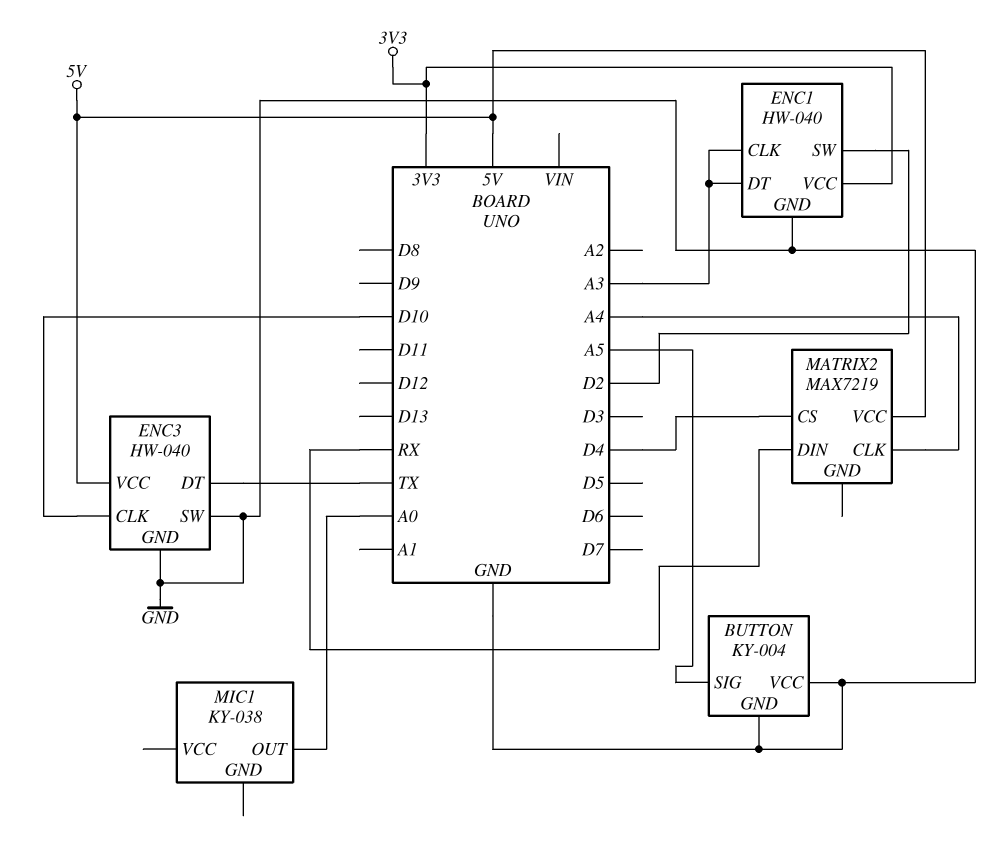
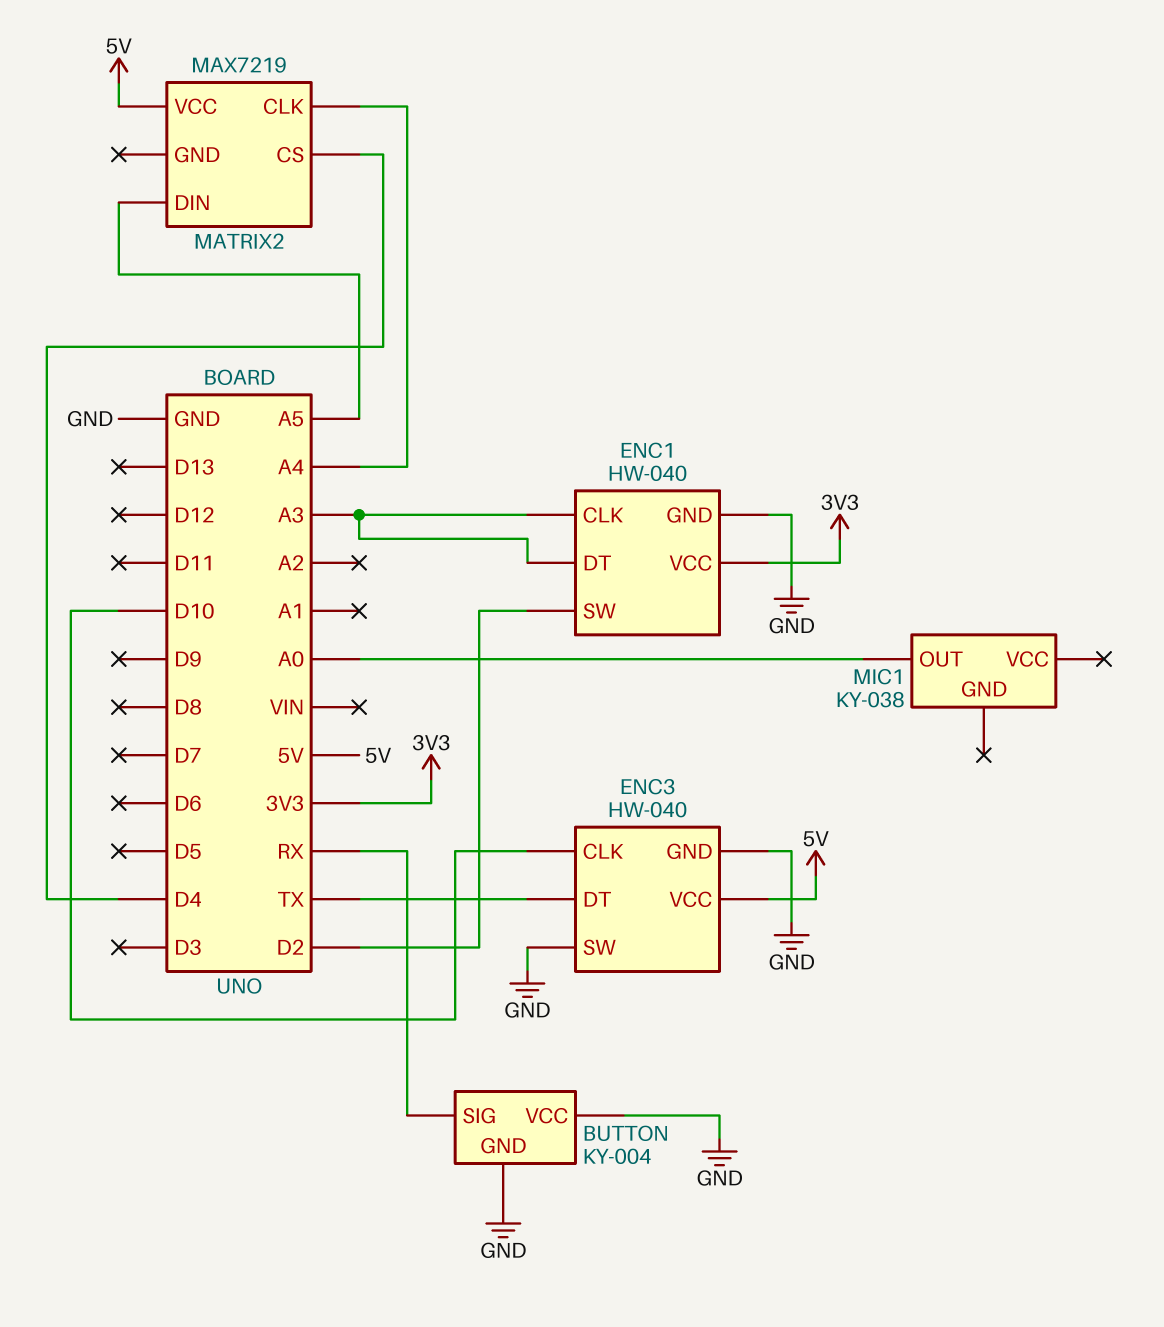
BUTTON pin SIG: A5 -> RX
MATRIX2 pin DIN: RX -> A5

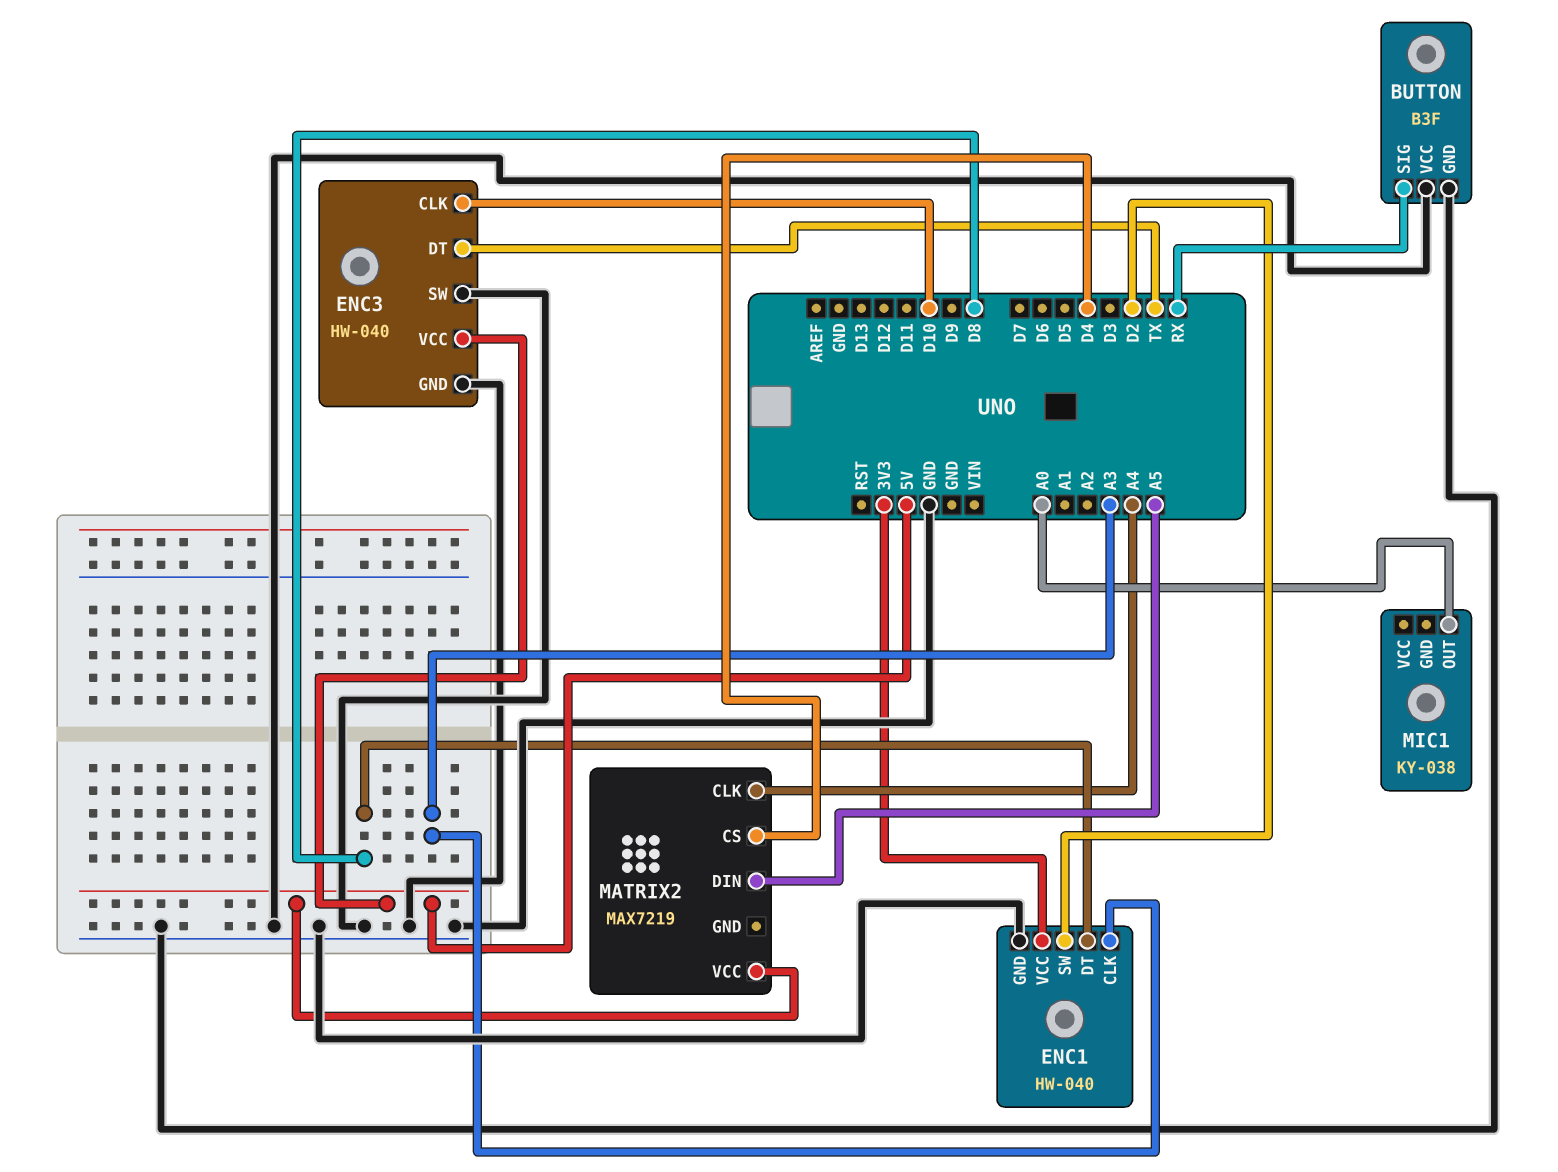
BUTTON: KY-004 -> B3F
ENC1 pin DT: A3 -> D8

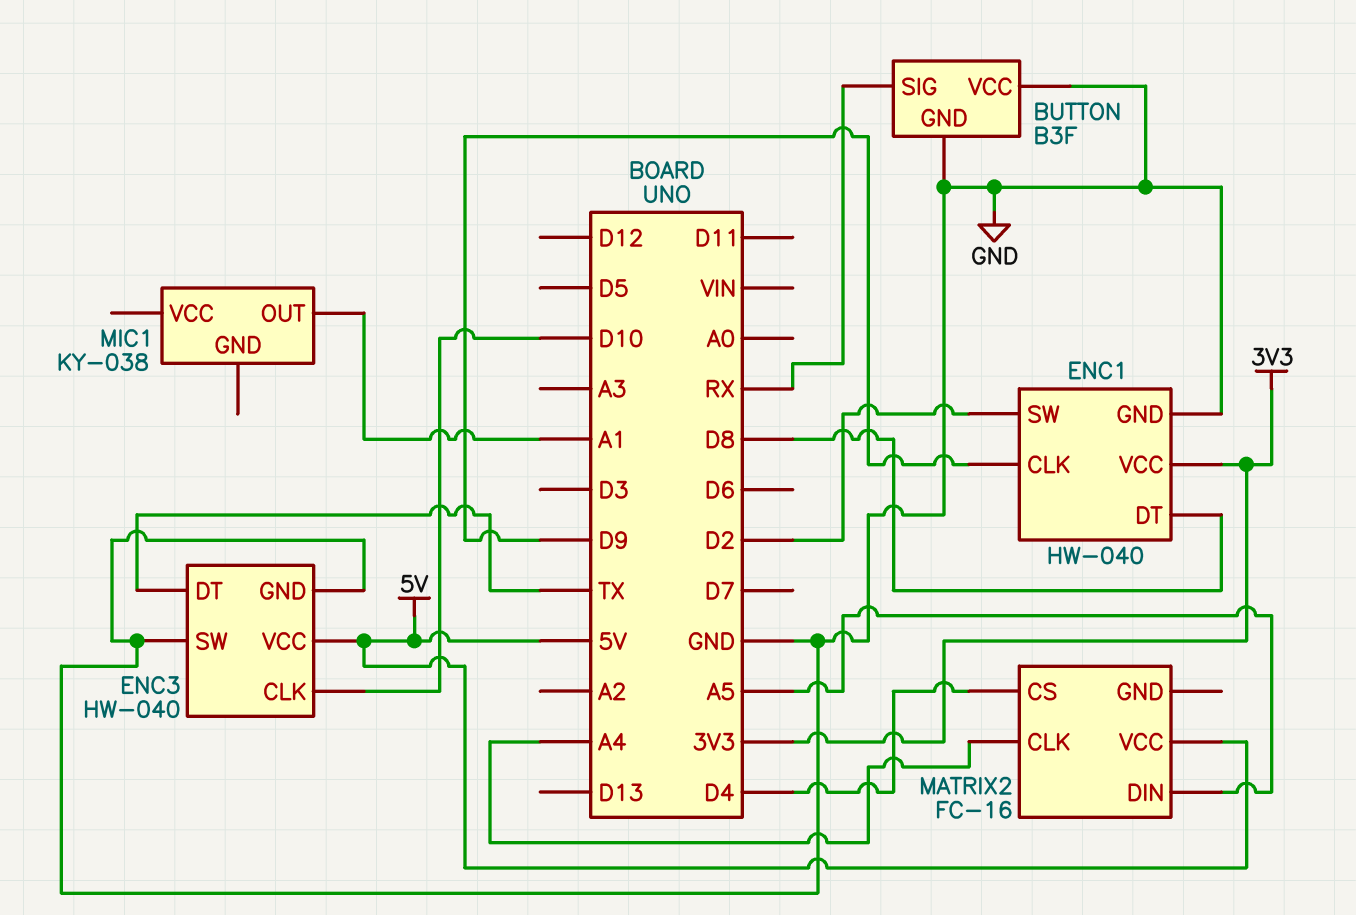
ENC1 pin CLK: A3 -> D9
MATRIX2: MAX7219 -> FC-16
MIC1 pin OUT: A0 -> A1

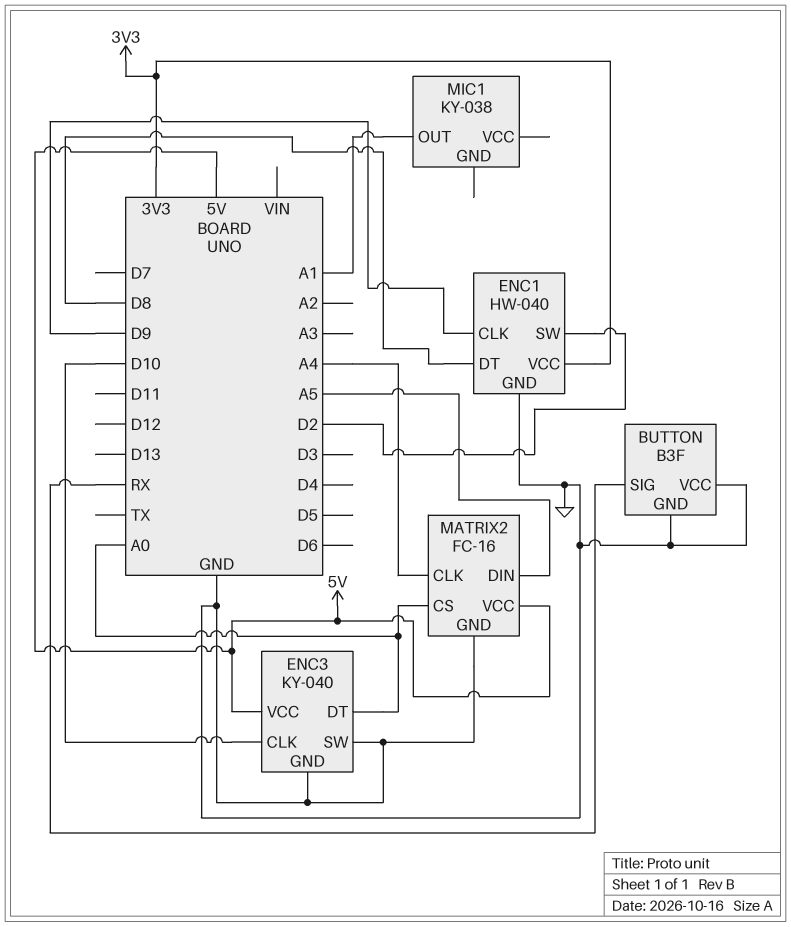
ENC3: HW-040 -> KY-040
ENC3 pin DT: TX -> A0
MATRIX2 pin CS: D4 -> A0
MATRIX2 pin GND: none -> GND

